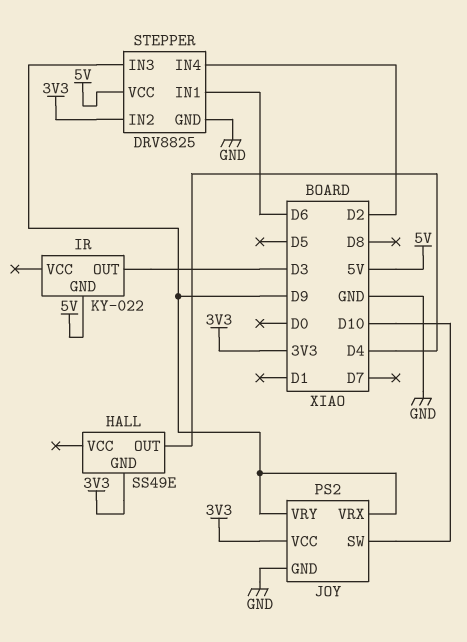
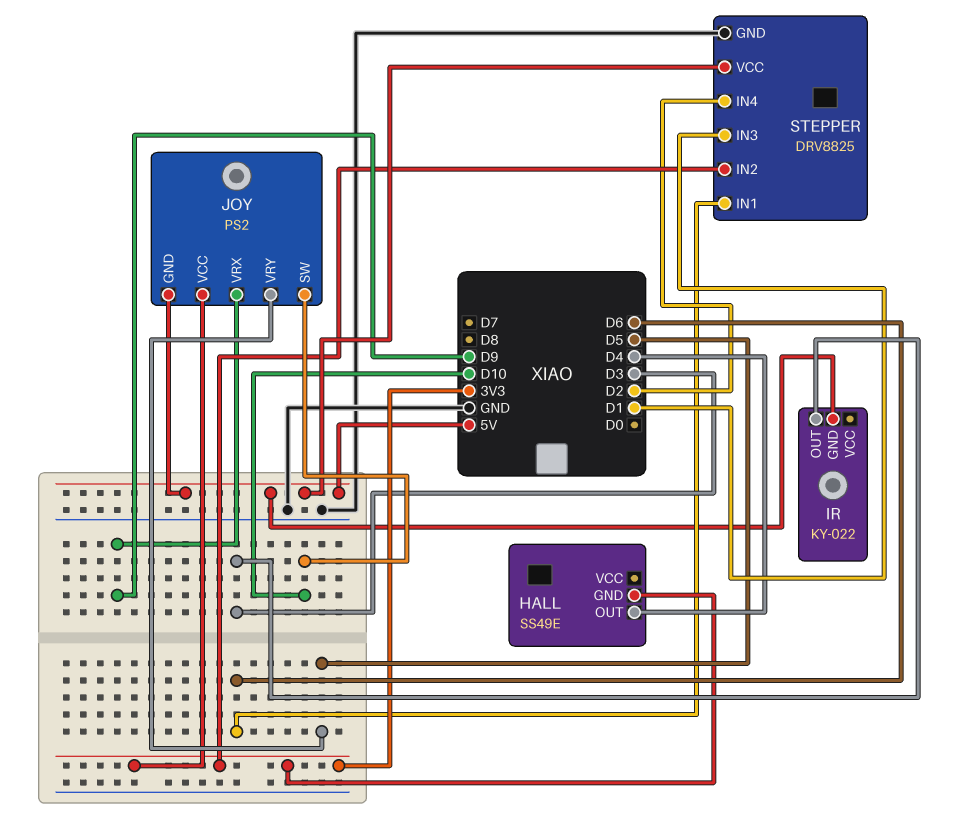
JOY pin GND: GND -> 5V
JOY pin VRY: D9 -> D5
STEPPER pin IN3: D9 -> D1

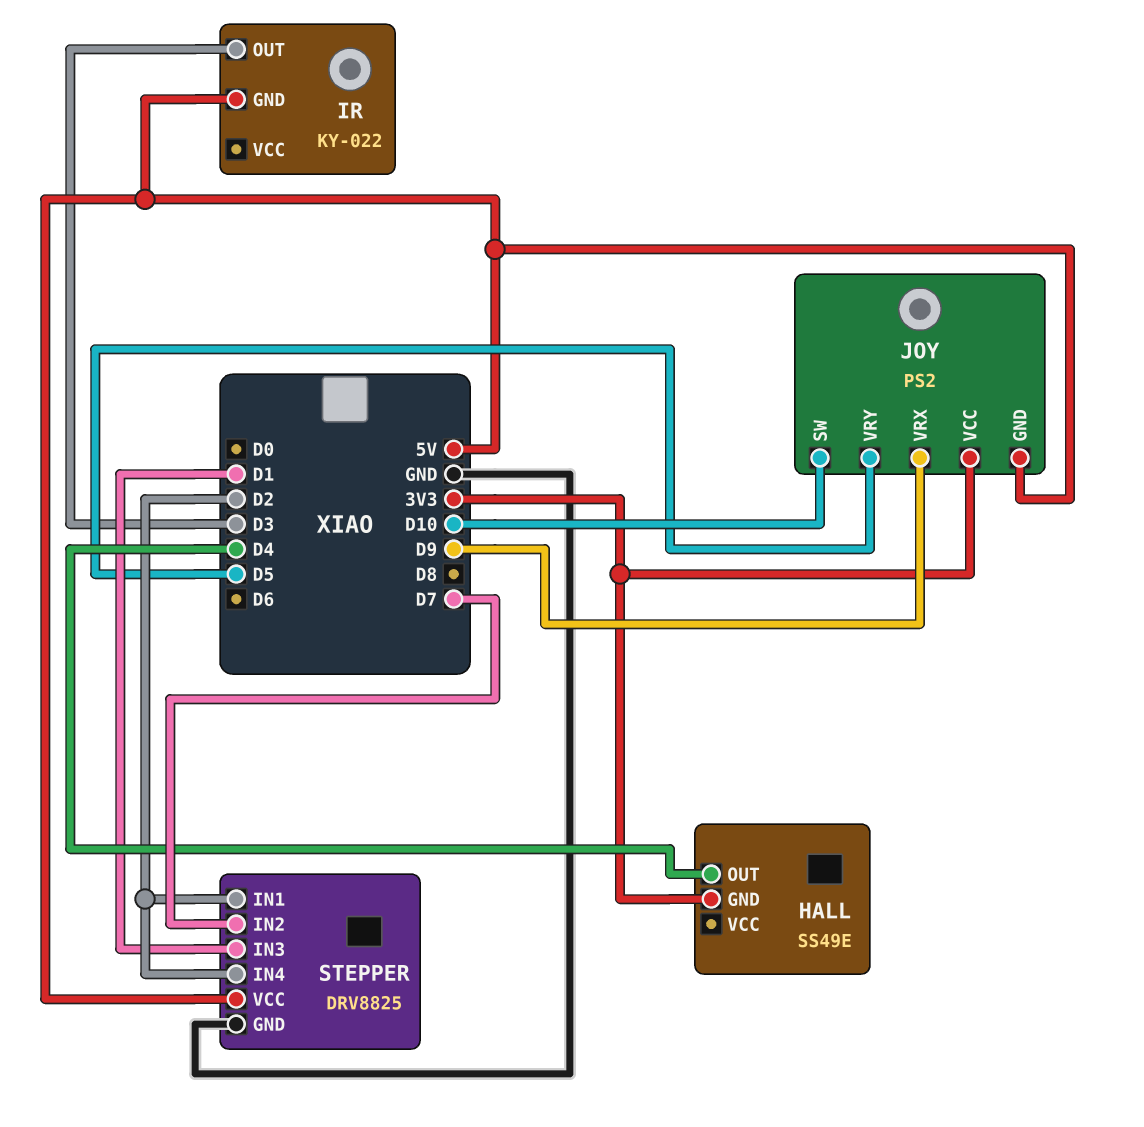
STEPPER pin IN1: D6 -> D2
STEPPER pin IN2: 3V3 -> D7

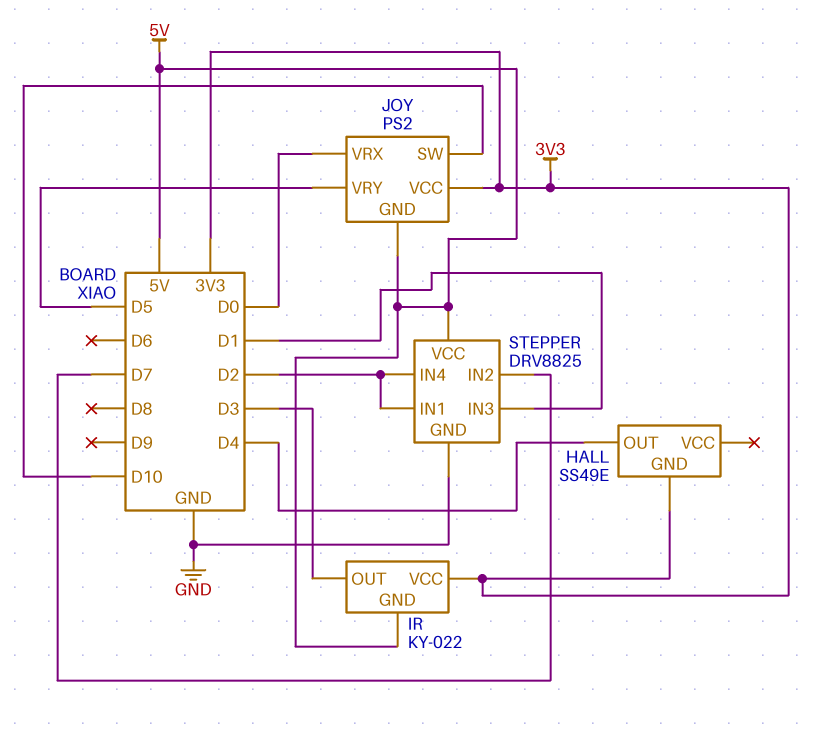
IR pin VCC: none -> 3V3
JOY pin VRX: D9 -> D0

